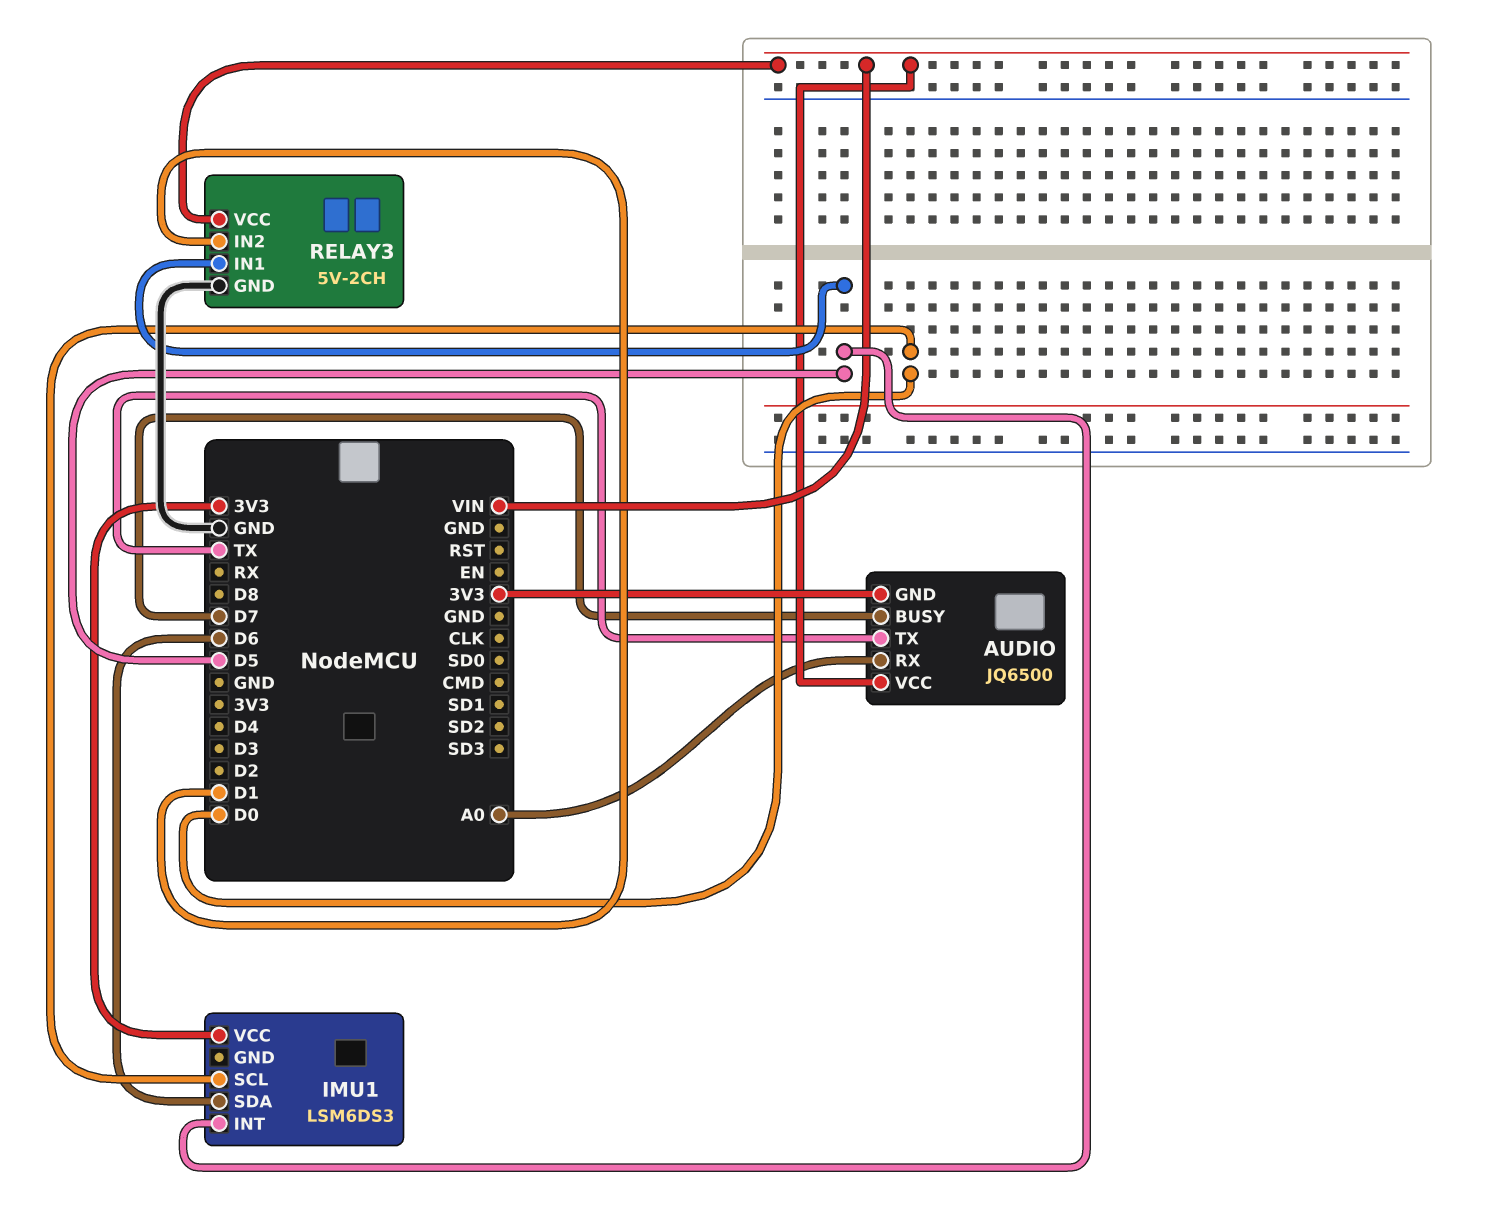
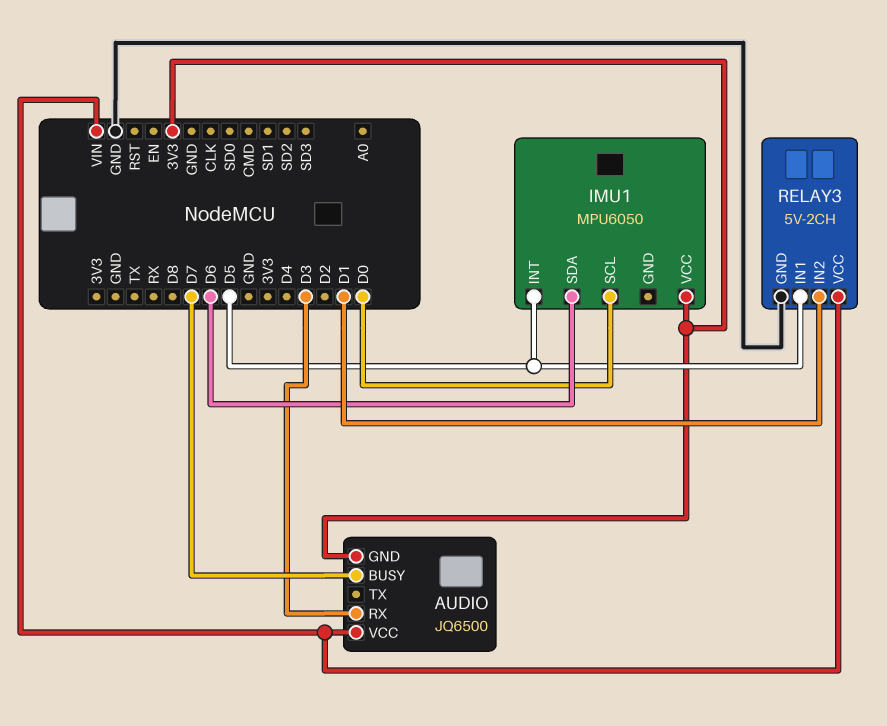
AUDIO pin RX: A0 -> D3
AUDIO pin TX: TX -> none
IMU1: LSM6DS3 -> MPU6050

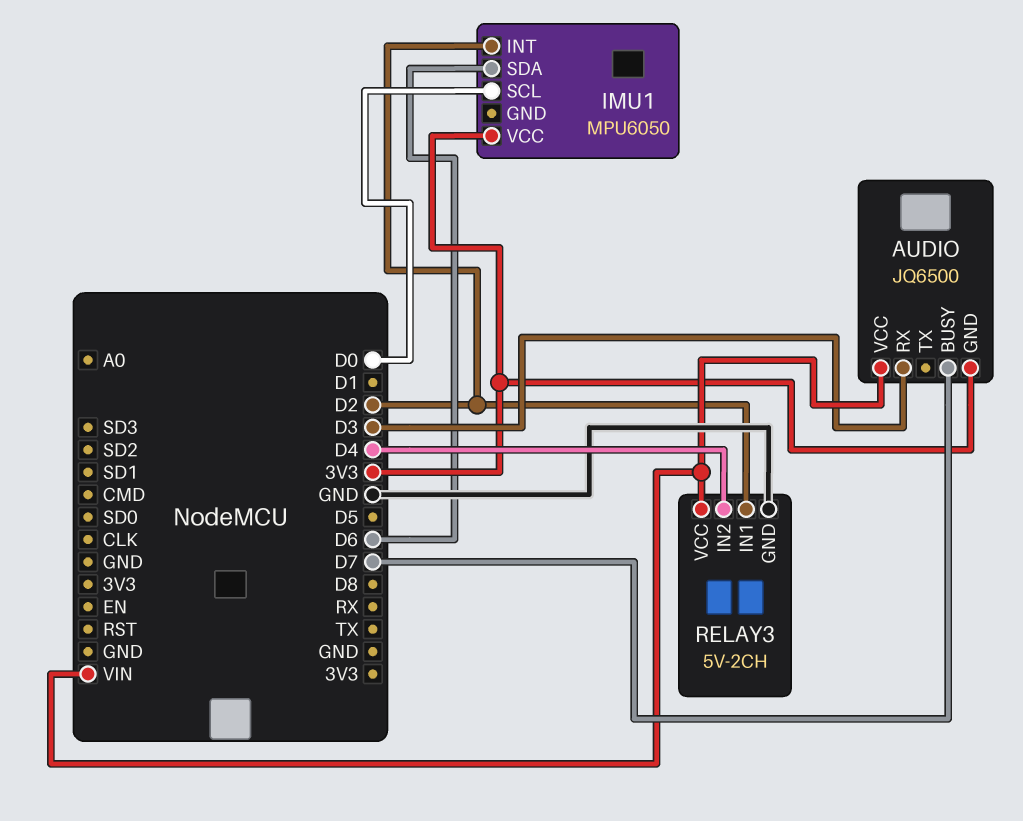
IMU1 pin INT: D5 -> D2
RELAY3 pin IN1: D5 -> D2
RELAY3 pin IN2: D1 -> D4

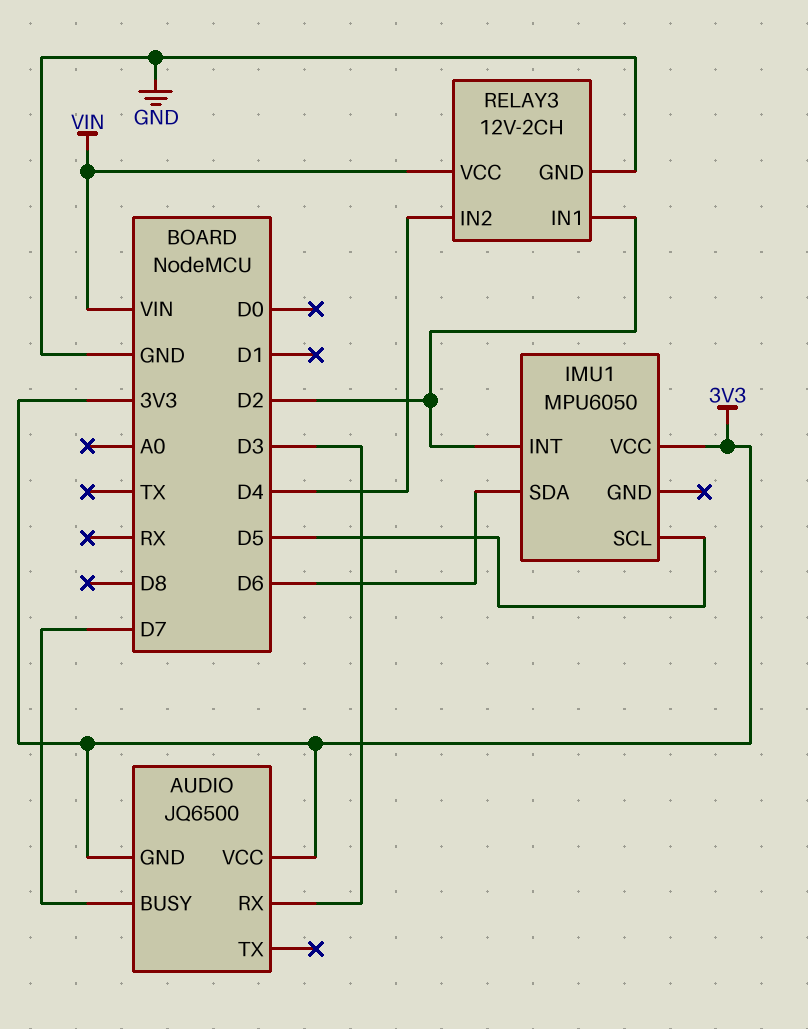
AUDIO pin VCC: VIN -> 3V3
IMU1 pin SCL: D0 -> D5
RELAY3: 5V-2CH -> 12V-2CH

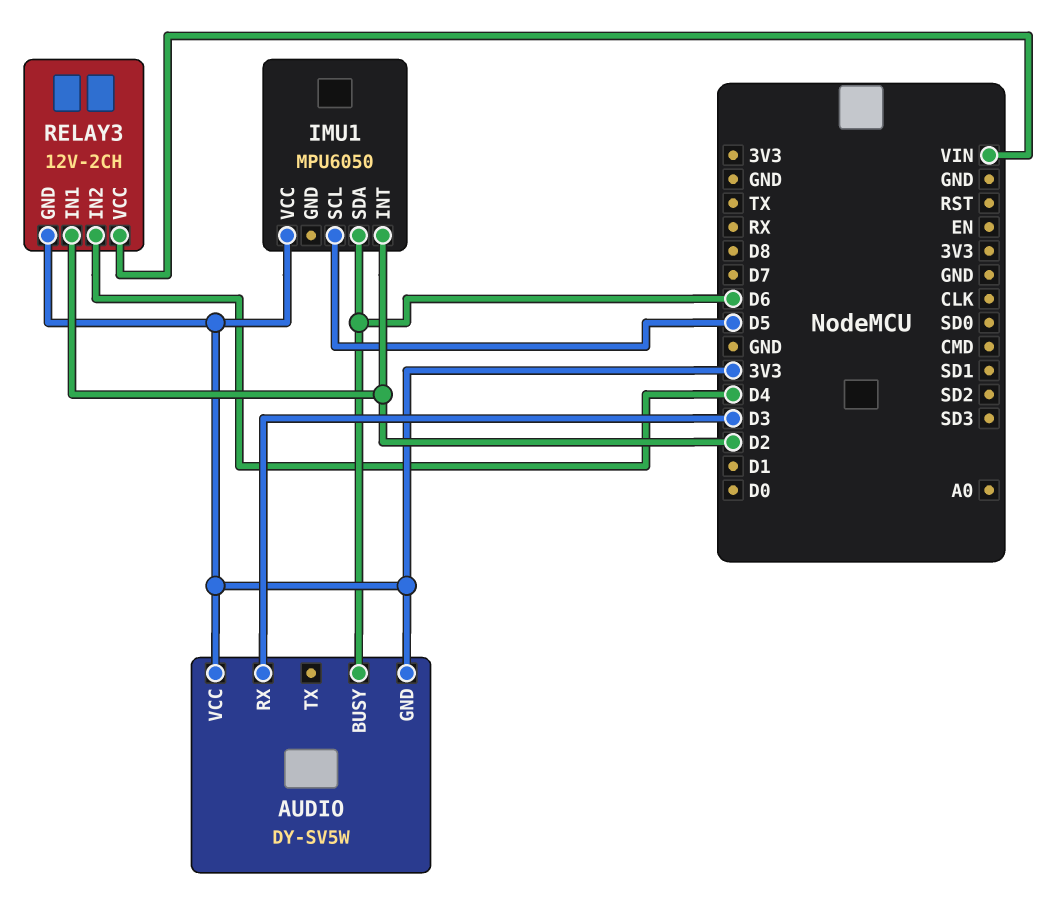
AUDIO: JQ6500 -> DY-SV5W
AUDIO pin BUSY: D7 -> D6
RELAY3 pin GND: GND -> 3V3

